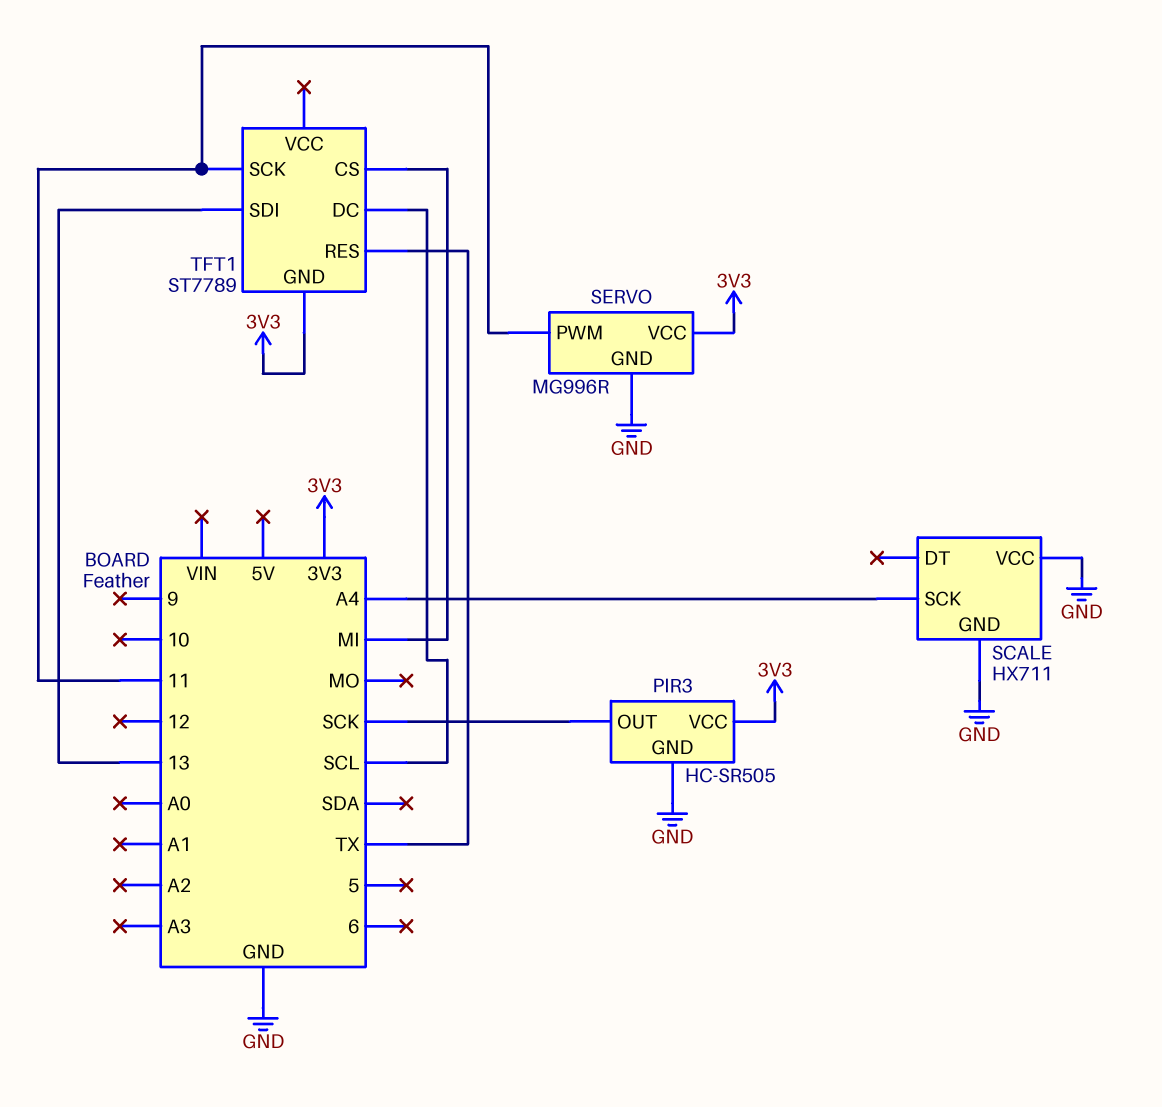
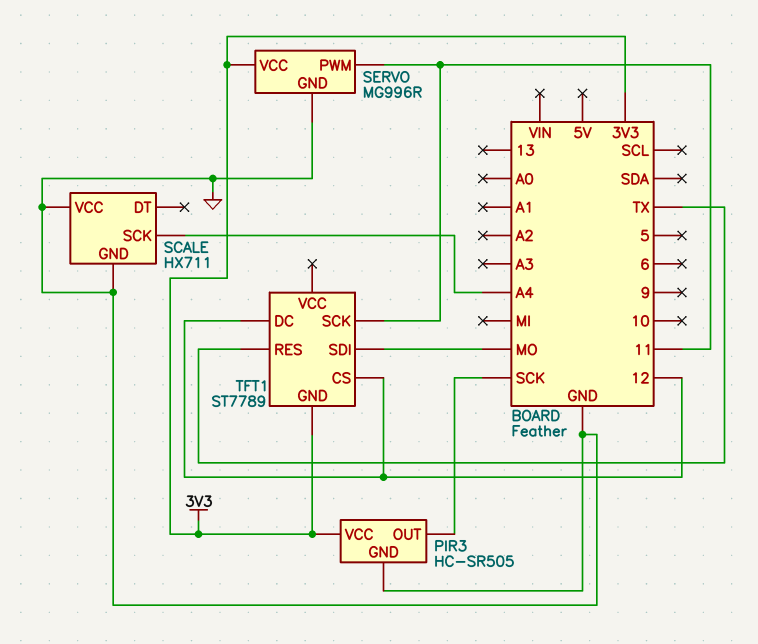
TFT1 pin CS: MI -> 12
TFT1 pin DC: SCL -> 12
TFT1 pin SDI: 13 -> MO

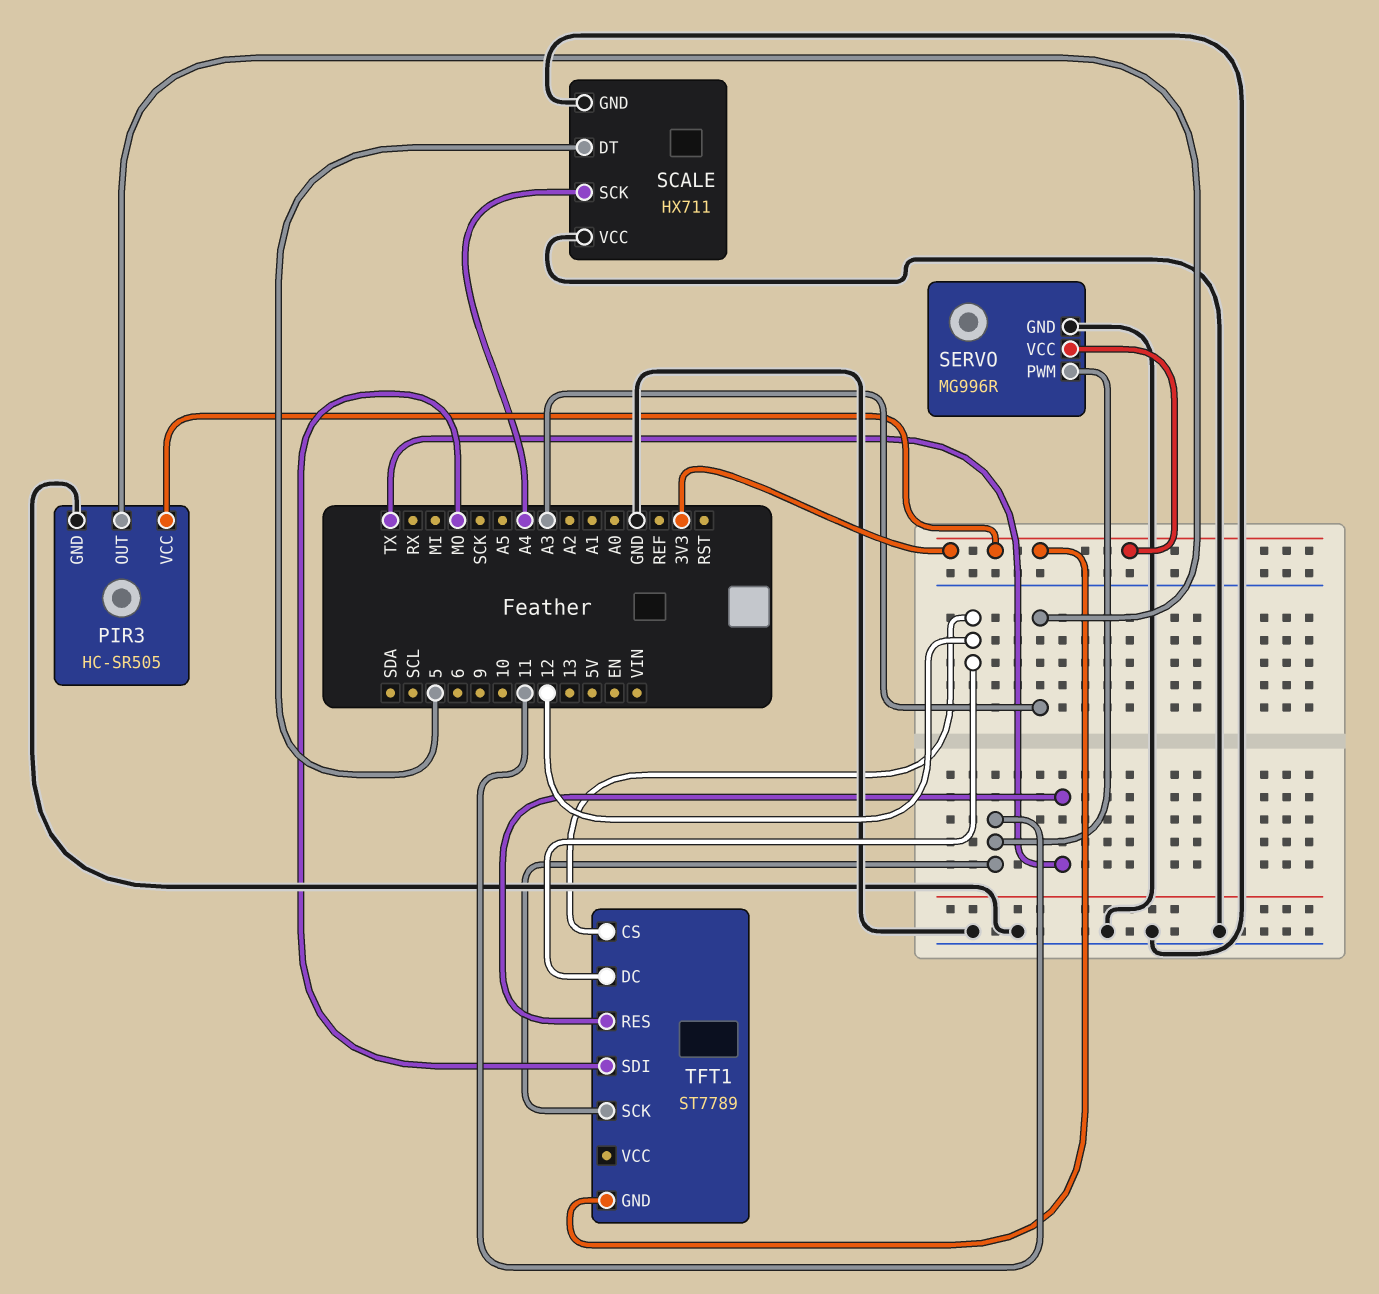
PIR3 pin OUT: SCK -> A3
SCALE pin DT: none -> 5

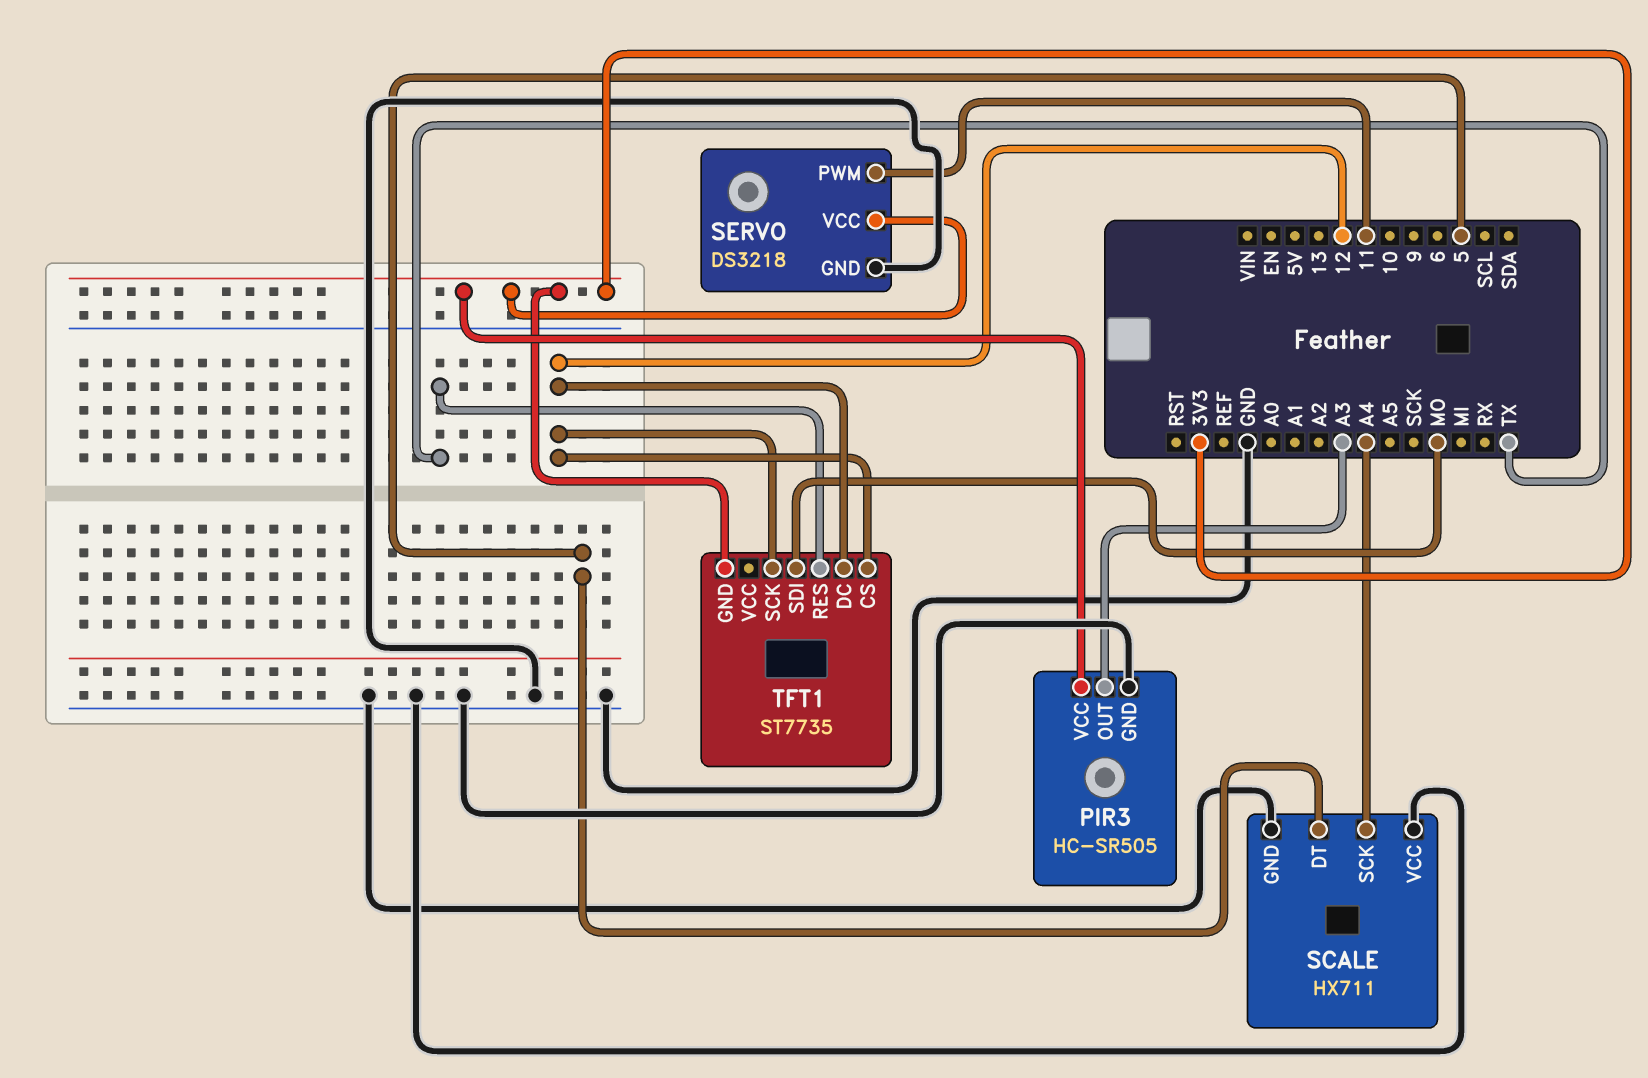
SERVO: MG996R -> DS3218
TFT1: ST7789 -> ST7735
TFT1 pin SCK: 11 -> 12

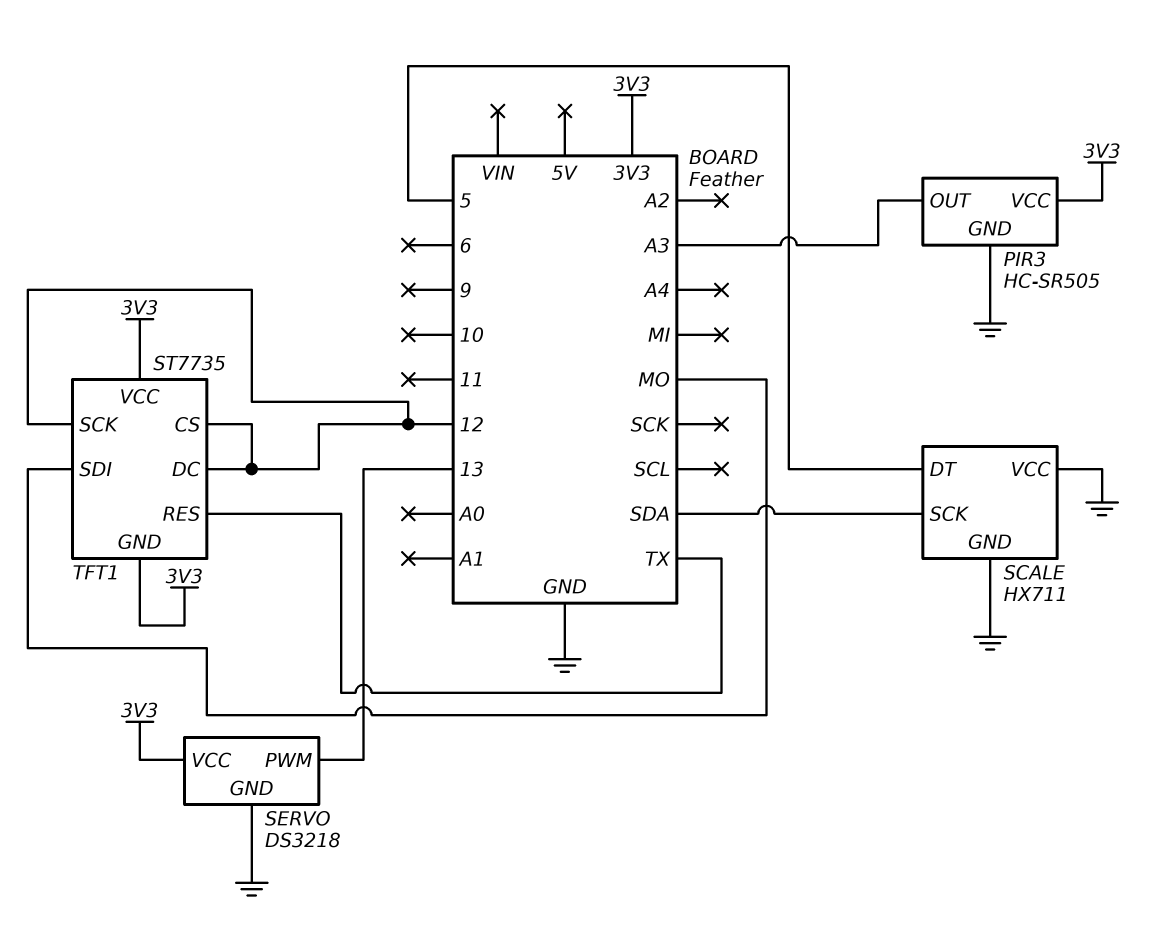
SCALE pin SCK: A4 -> SDA
SERVO pin PWM: 11 -> 13
TFT1 pin VCC: none -> 3V3

